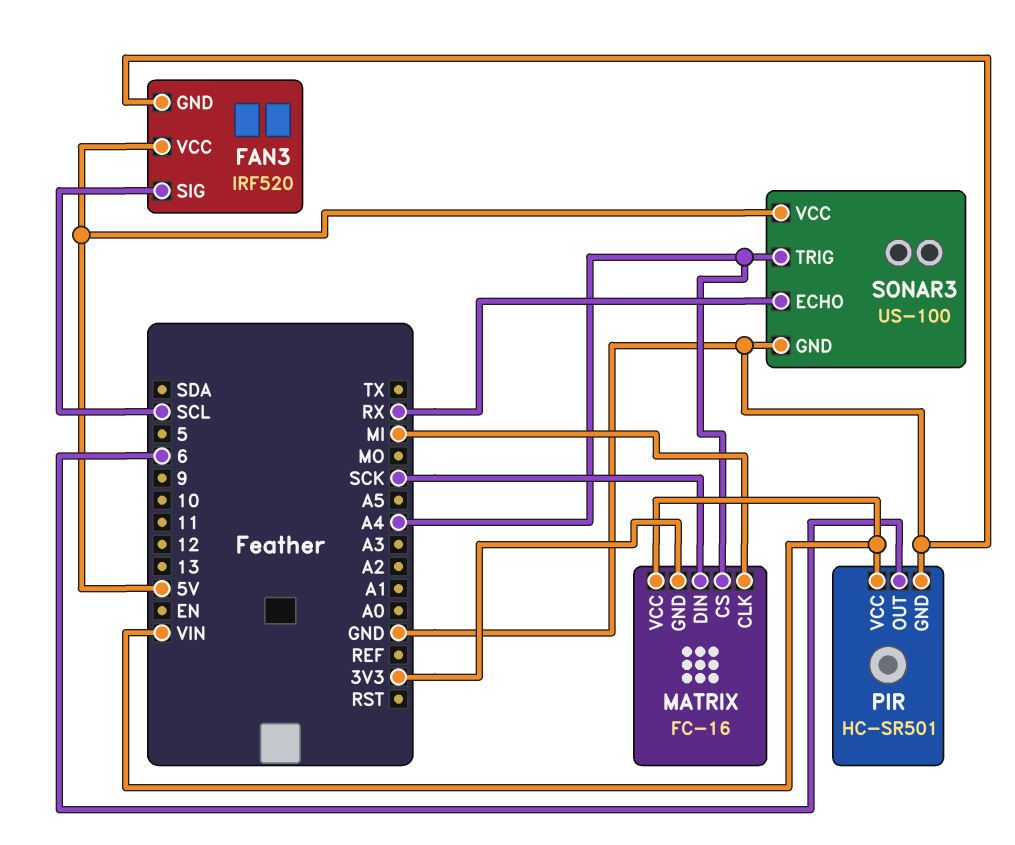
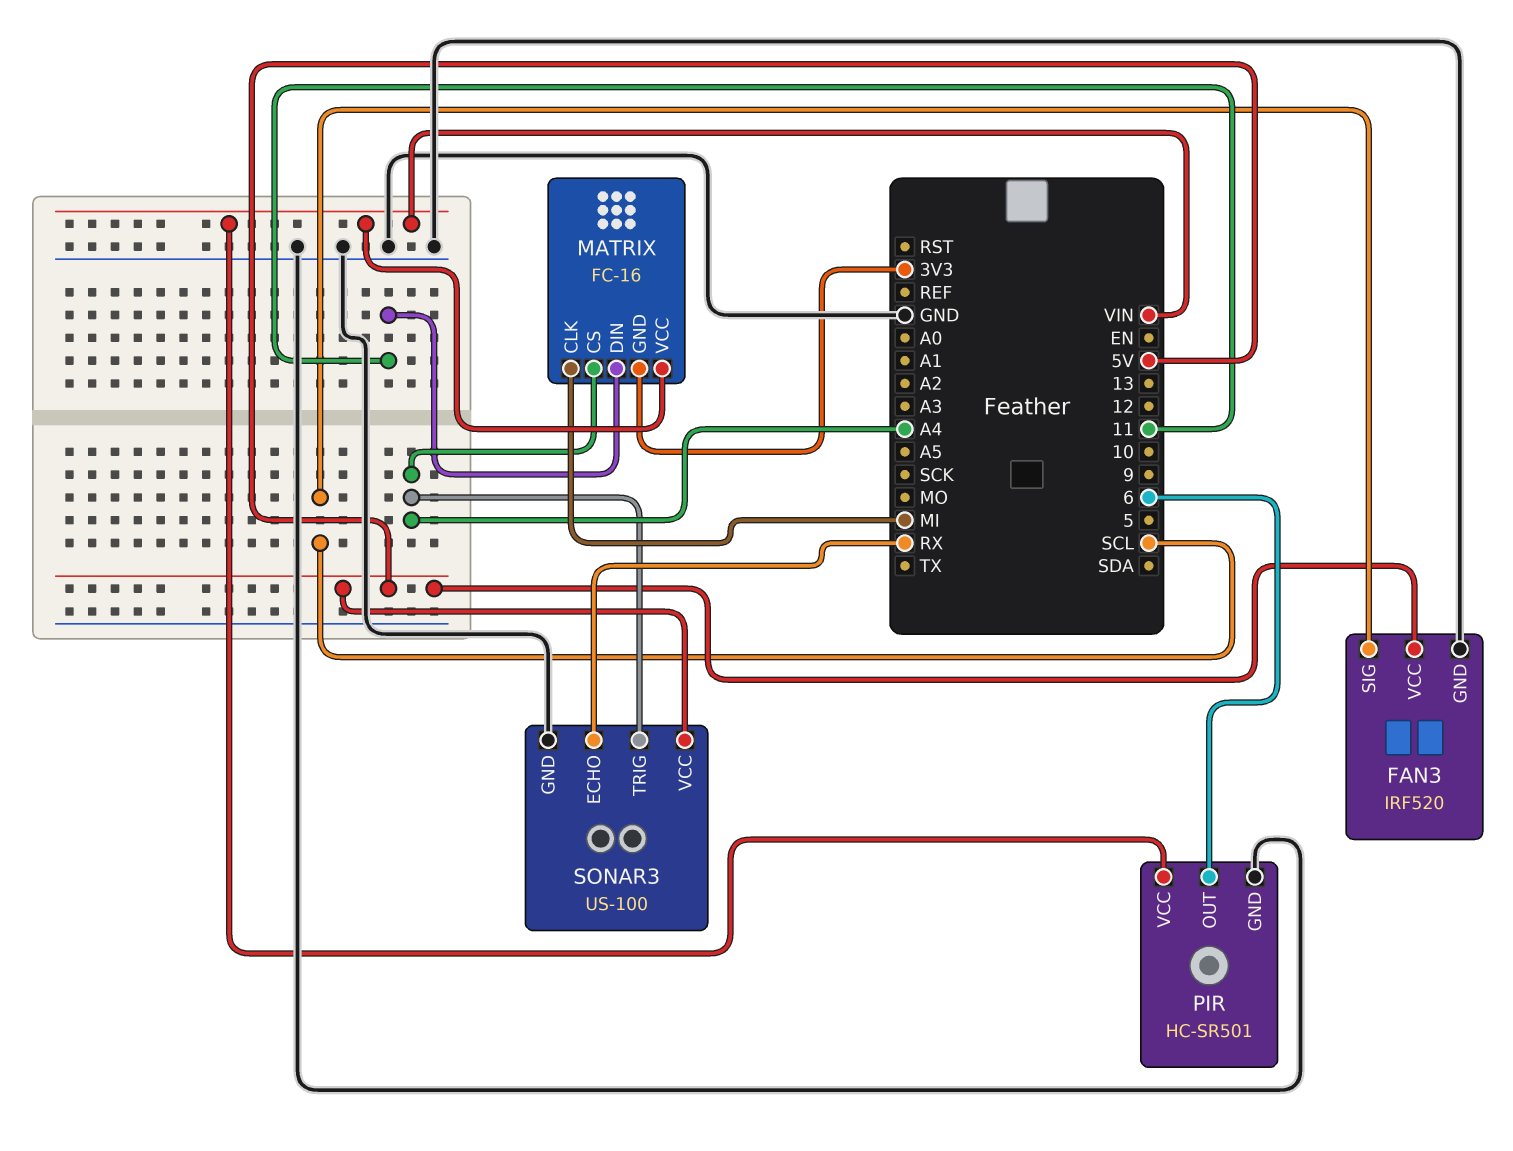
MATRIX pin DIN: SCK -> 11

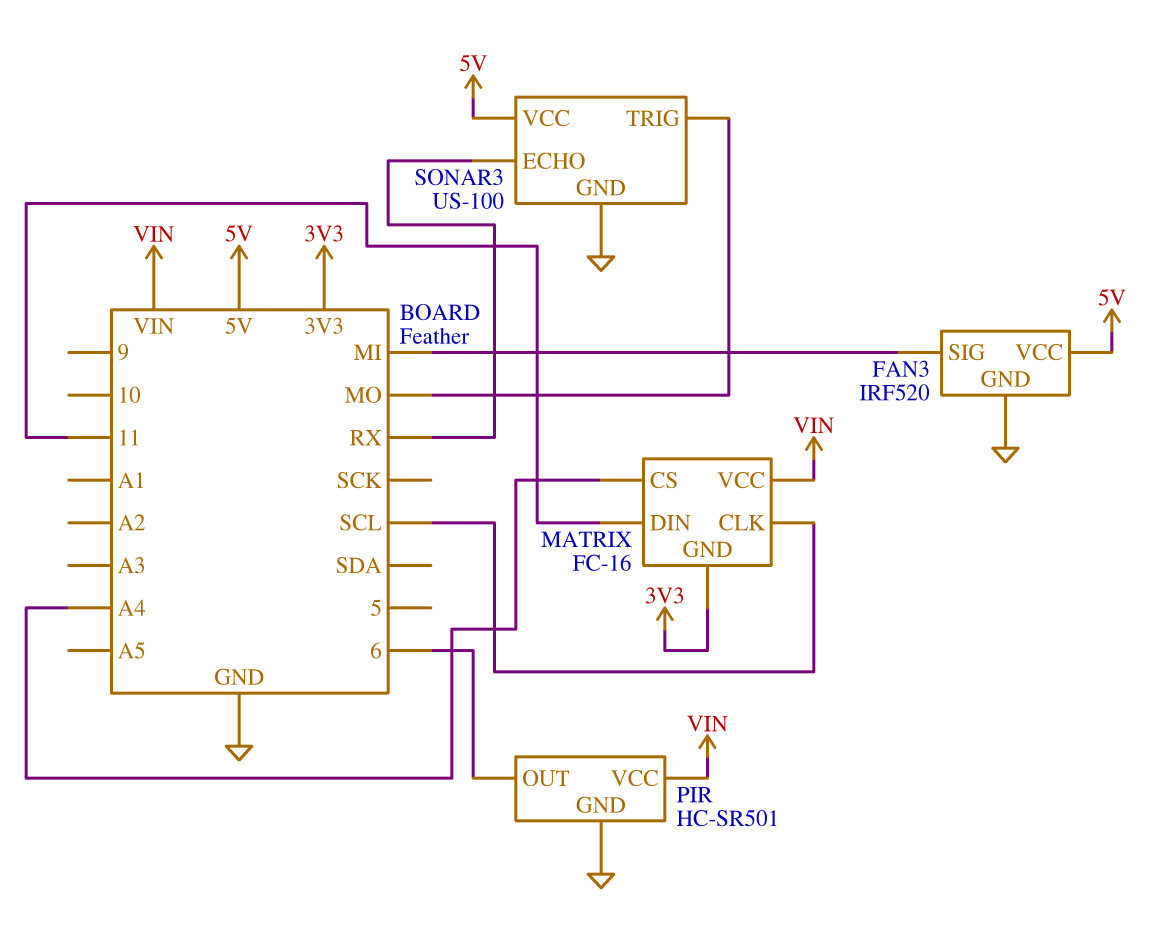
FAN3 pin SIG: SCL -> MI
MATRIX pin CLK: MI -> SCL
SONAR3 pin TRIG: A4 -> MO

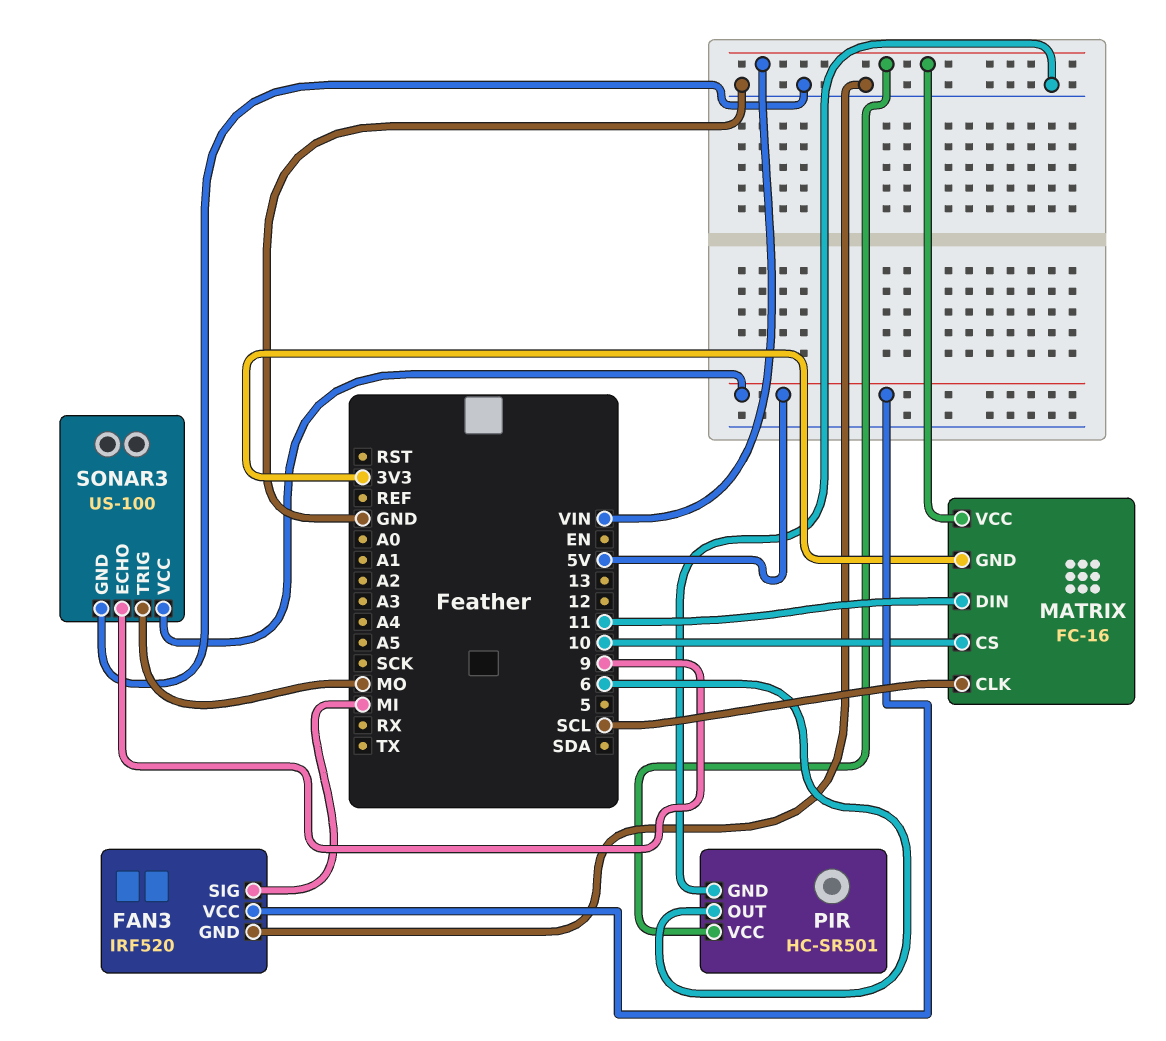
MATRIX pin CS: A4 -> 10
SONAR3 pin ECHO: RX -> 9

